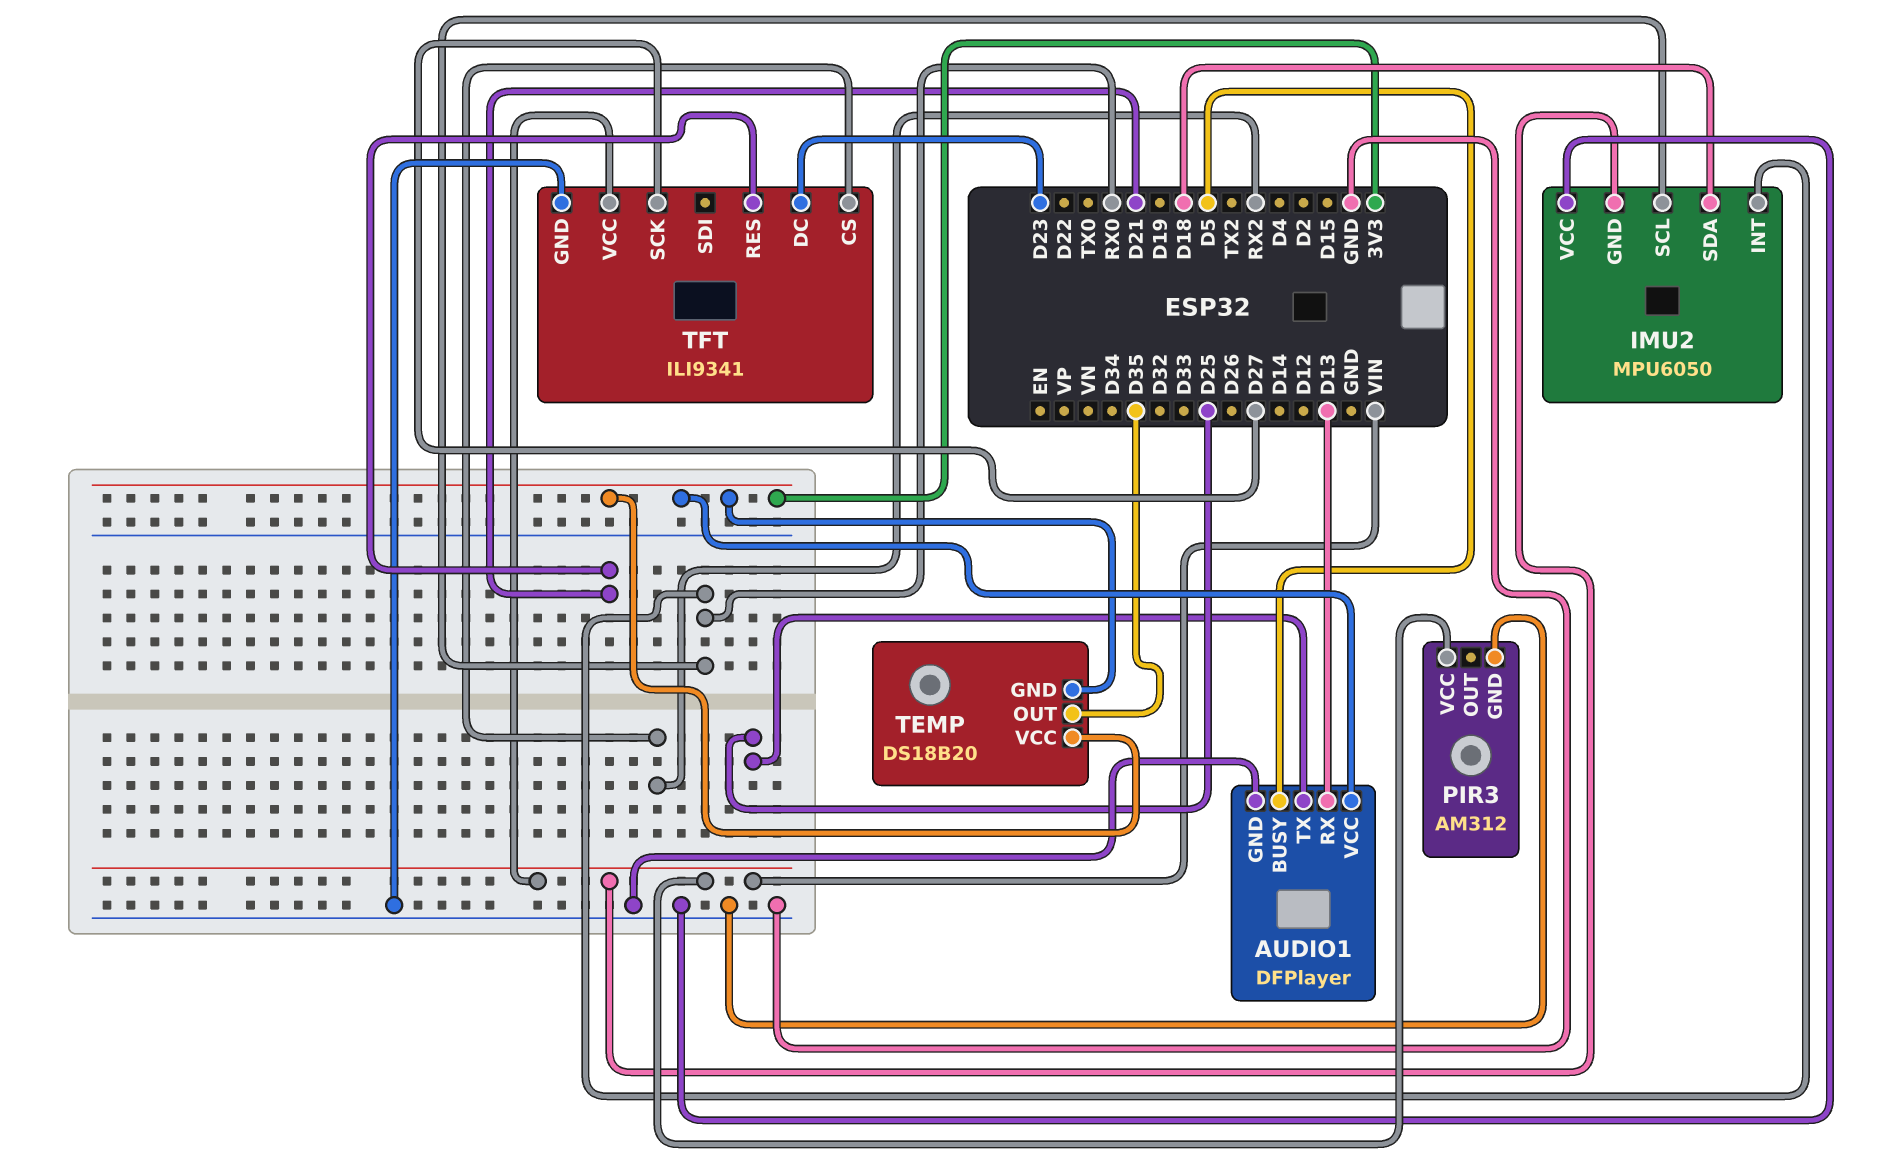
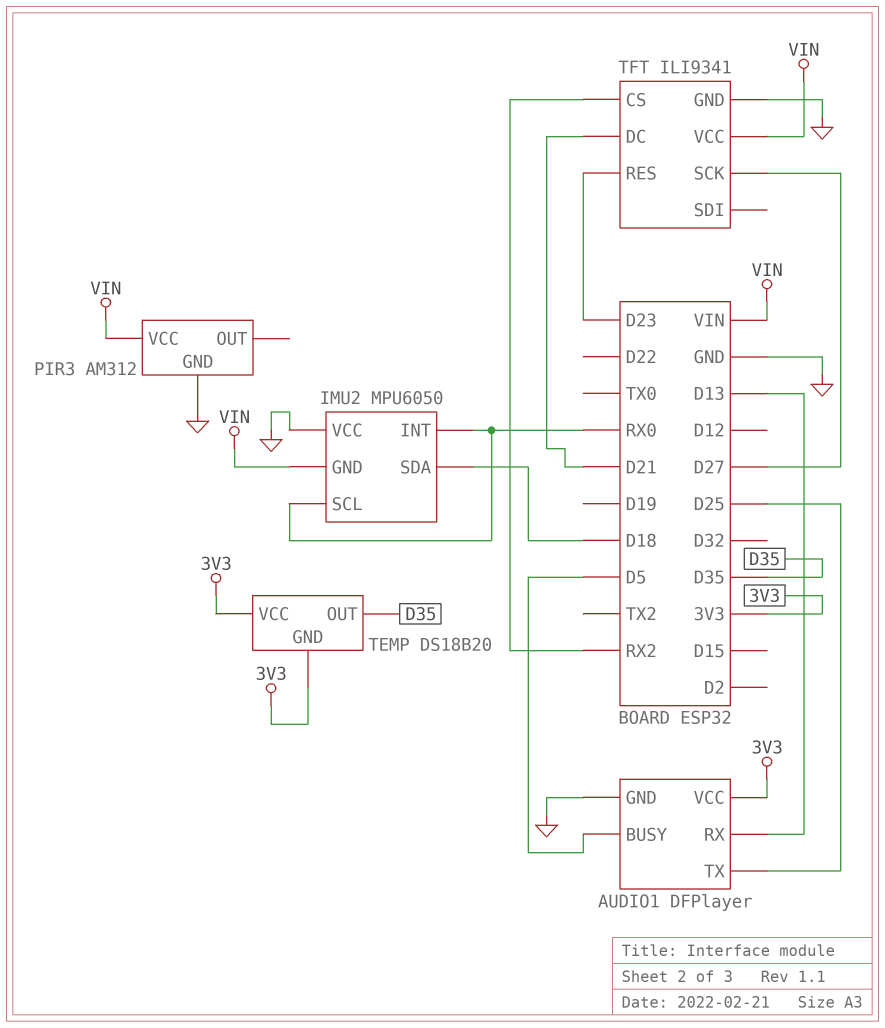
TFT pin DC: D23 -> D21
TFT pin RES: D21 -> D23

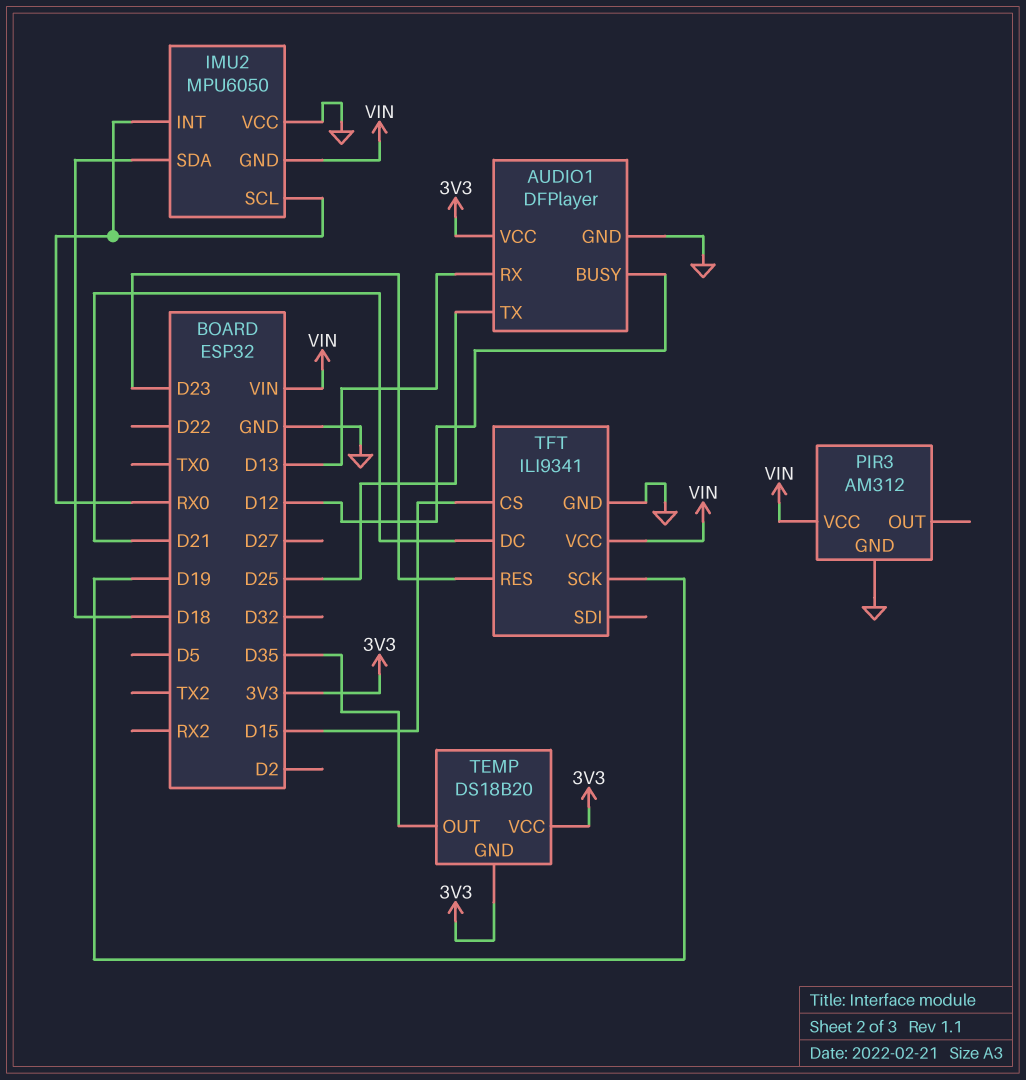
AUDIO1 pin BUSY: D5 -> D12
TFT pin CS: RX2 -> D15
TFT pin SCK: D27 -> D19

